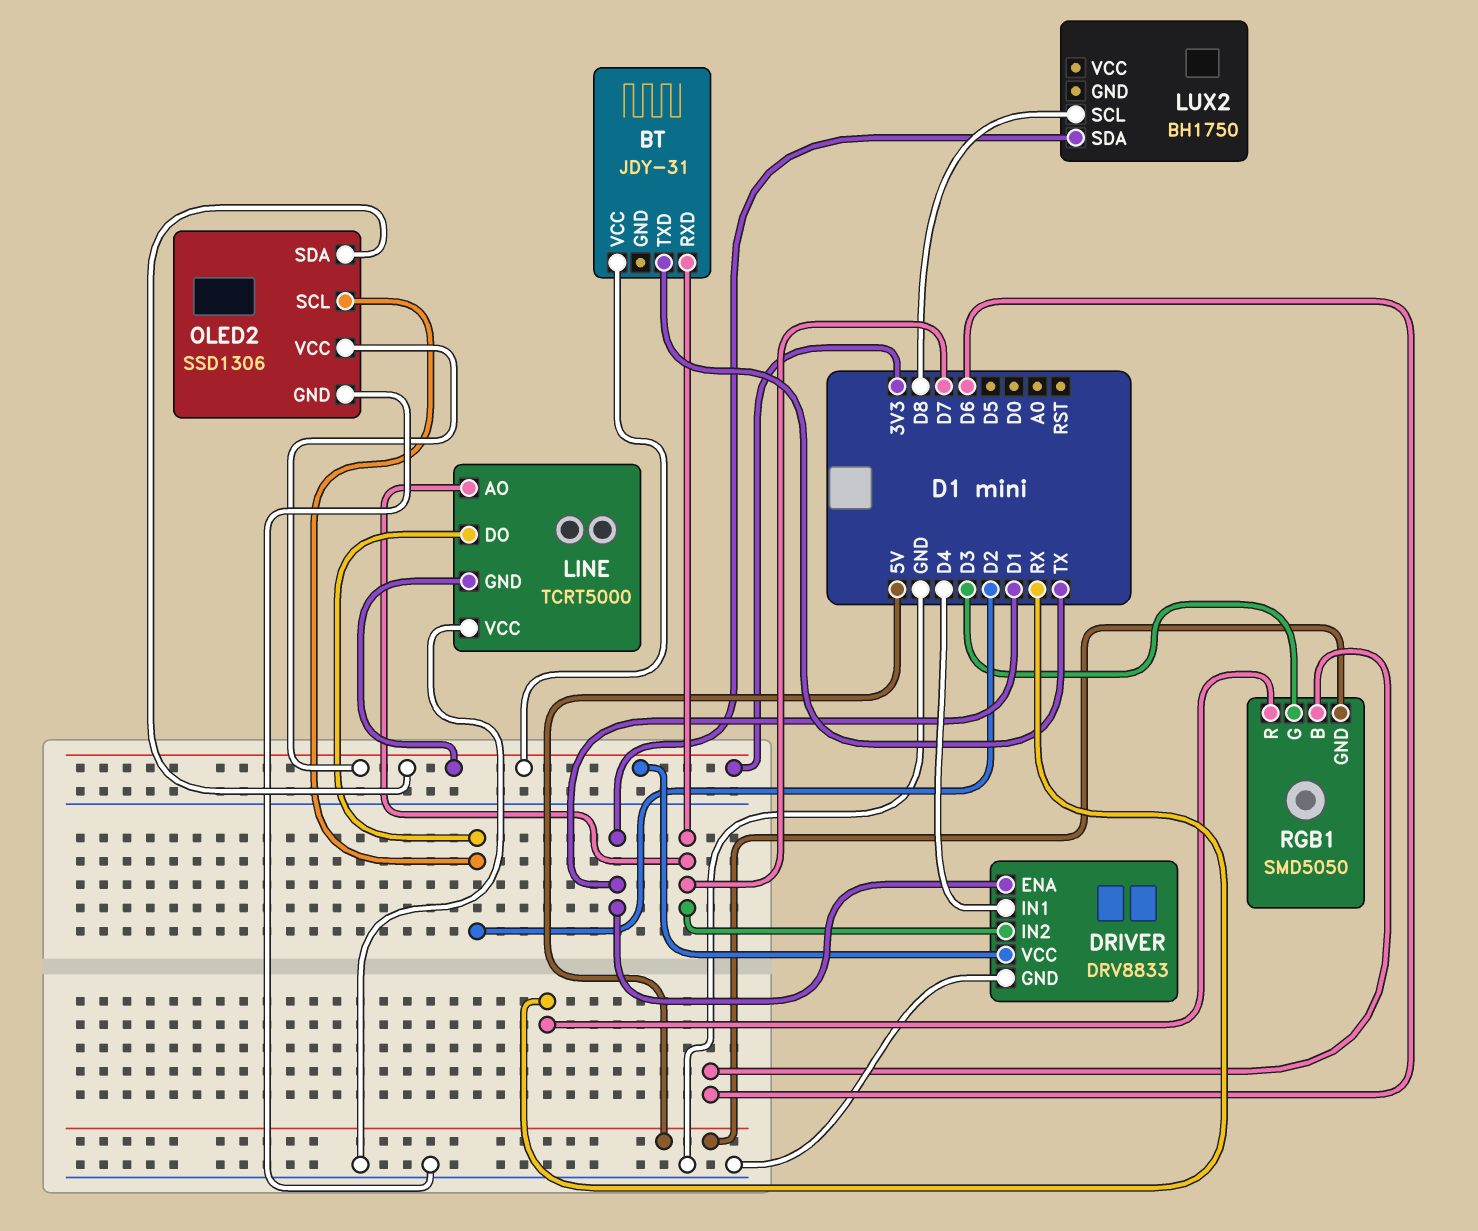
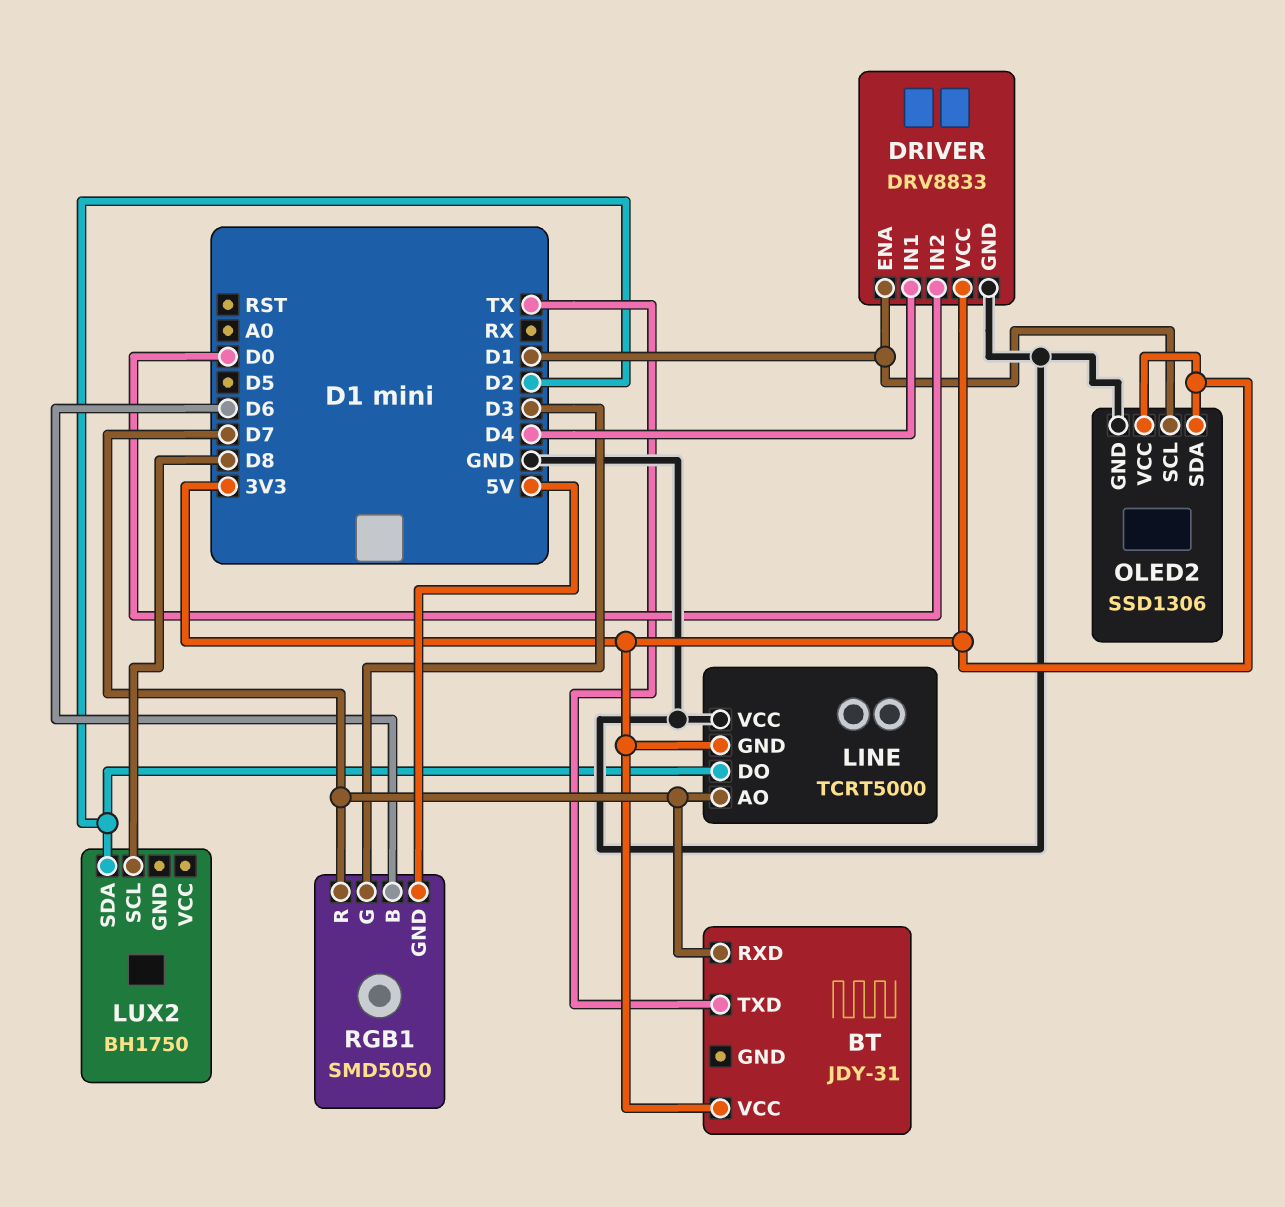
DRIVER pin IN2: D7 -> D0
LUX2 pin SDA: D1 -> D2
OLED2 pin SCL: D2 -> D1
RGB1 pin R: RX -> D7

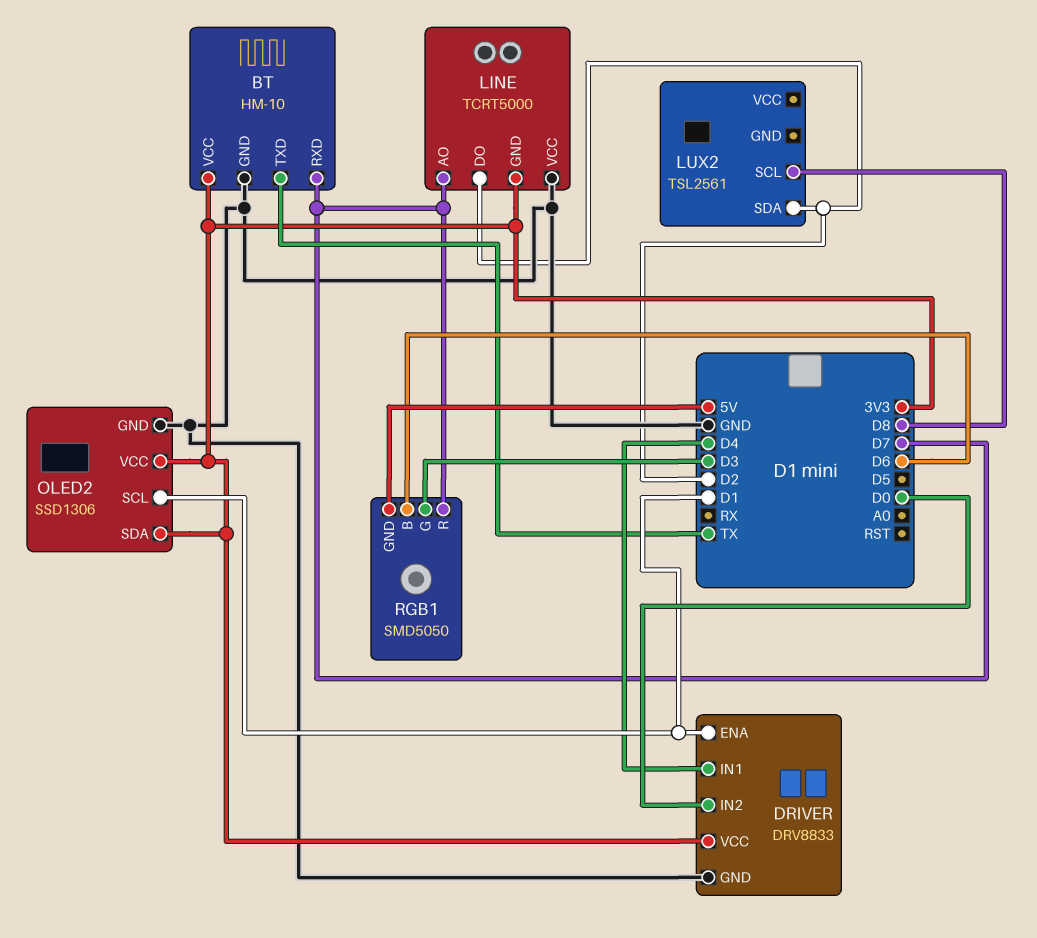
BT: JDY-31 -> HM-10
BT pin GND: none -> GND
LUX2: BH1750 -> TSL2561

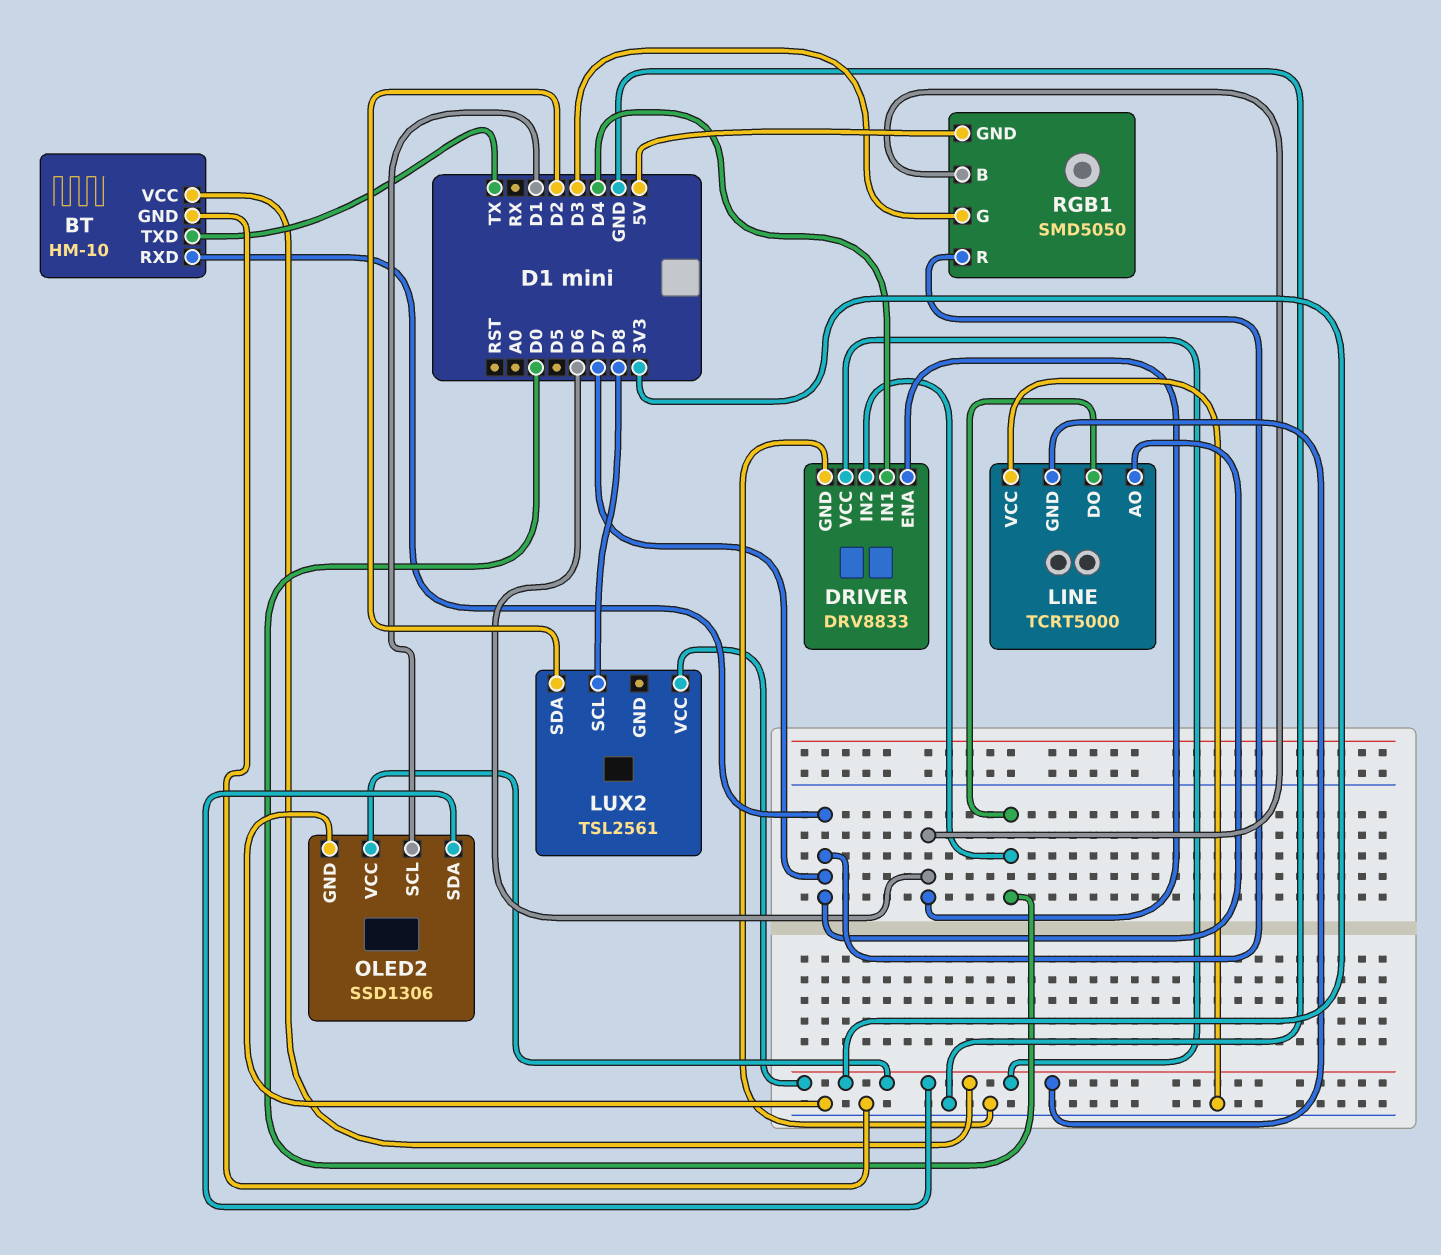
DRIVER pin ENA: D1 -> D6
LINE pin DO: D2 -> D0
LUX2 pin VCC: none -> 3V3

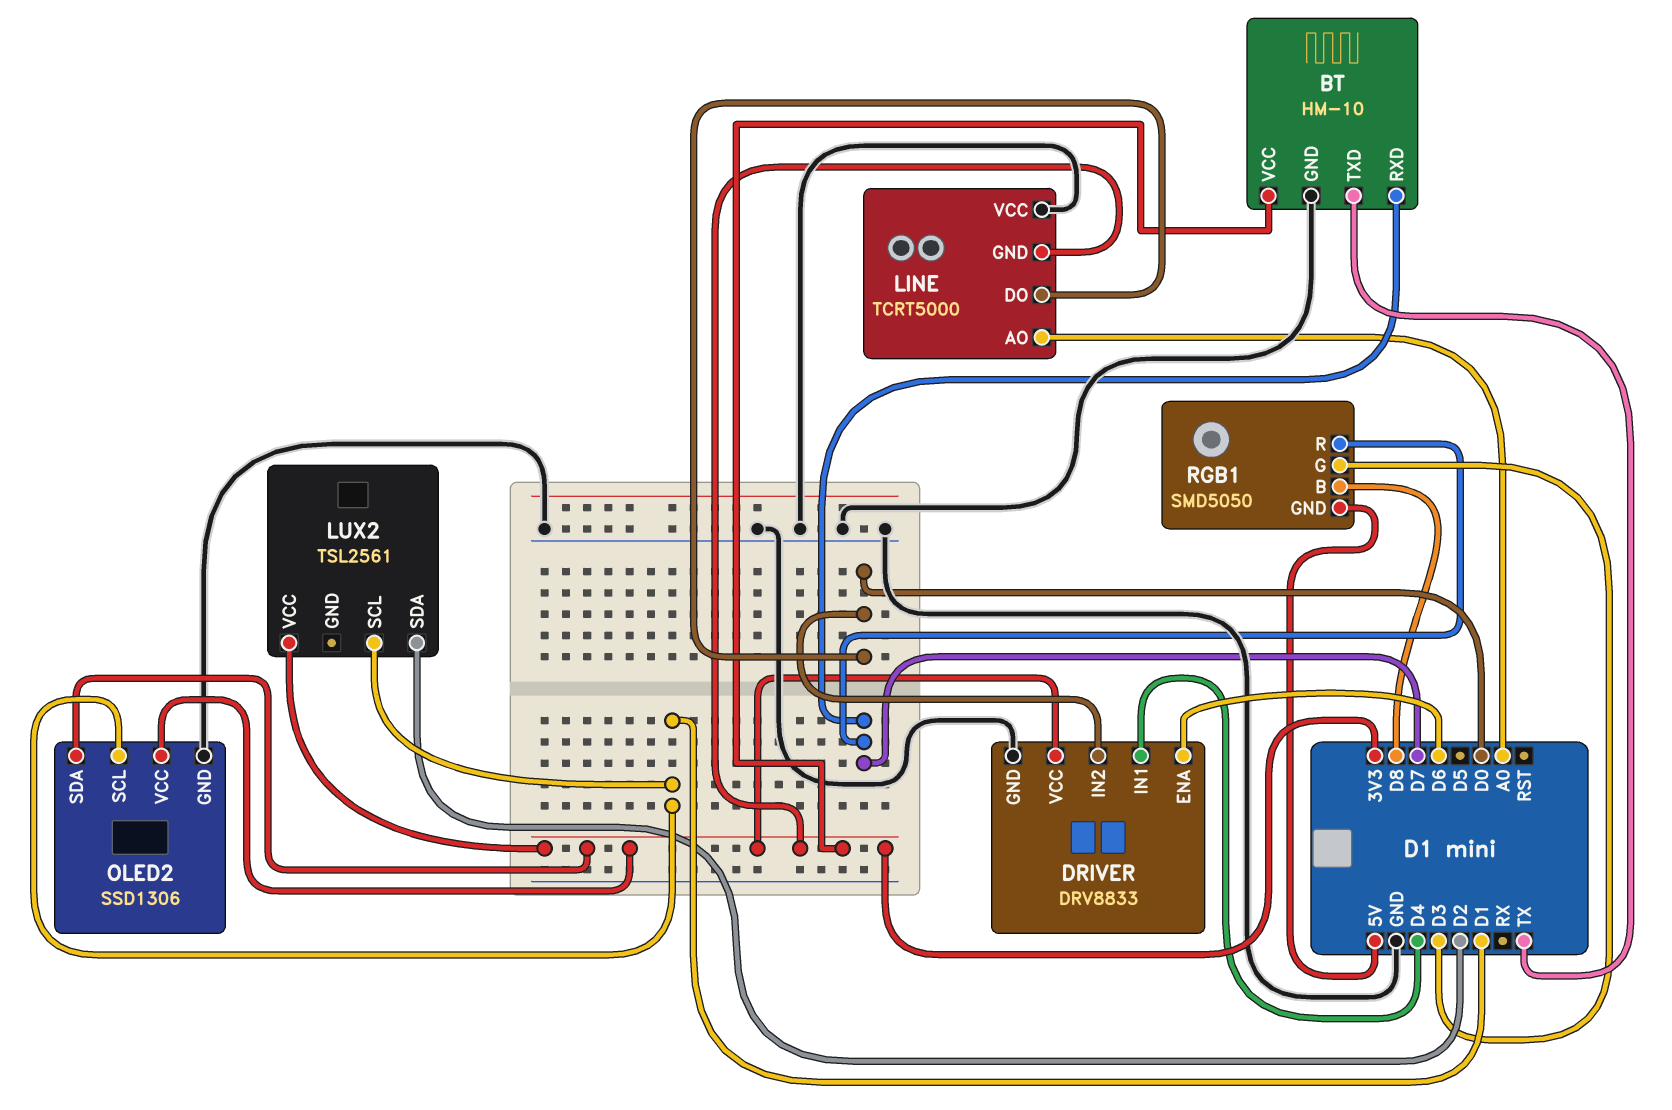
LINE pin AO: D7 -> A0
LUX2 pin SCL: D8 -> D1
RGB1 pin B: D6 -> D8

